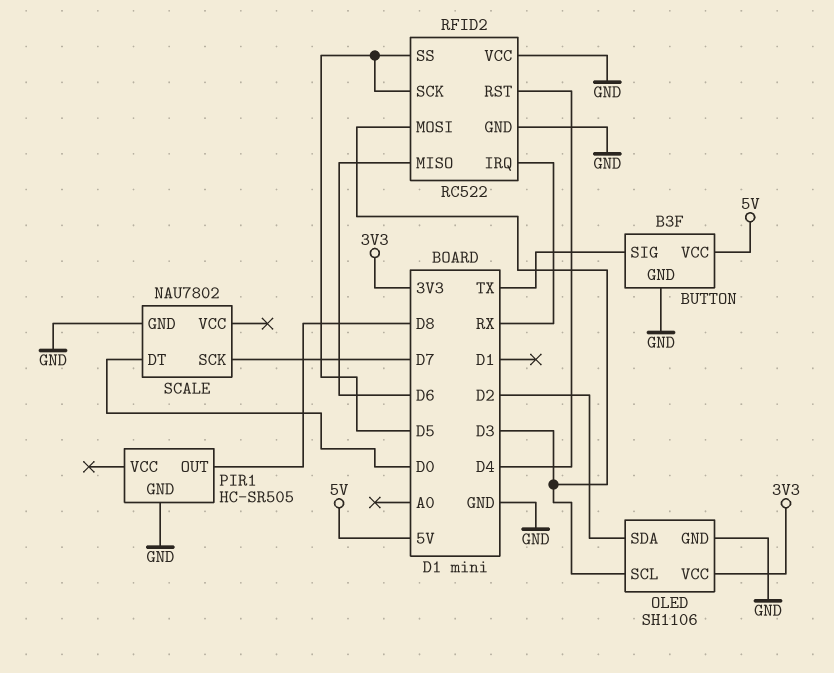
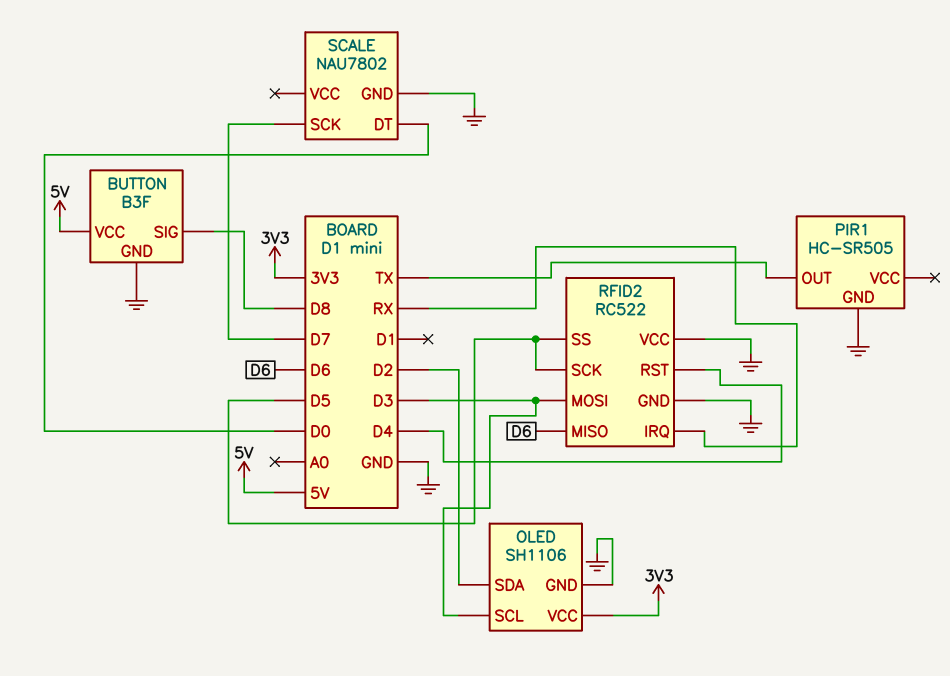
BUTTON pin SIG: TX -> D8
PIR1 pin OUT: D8 -> TX

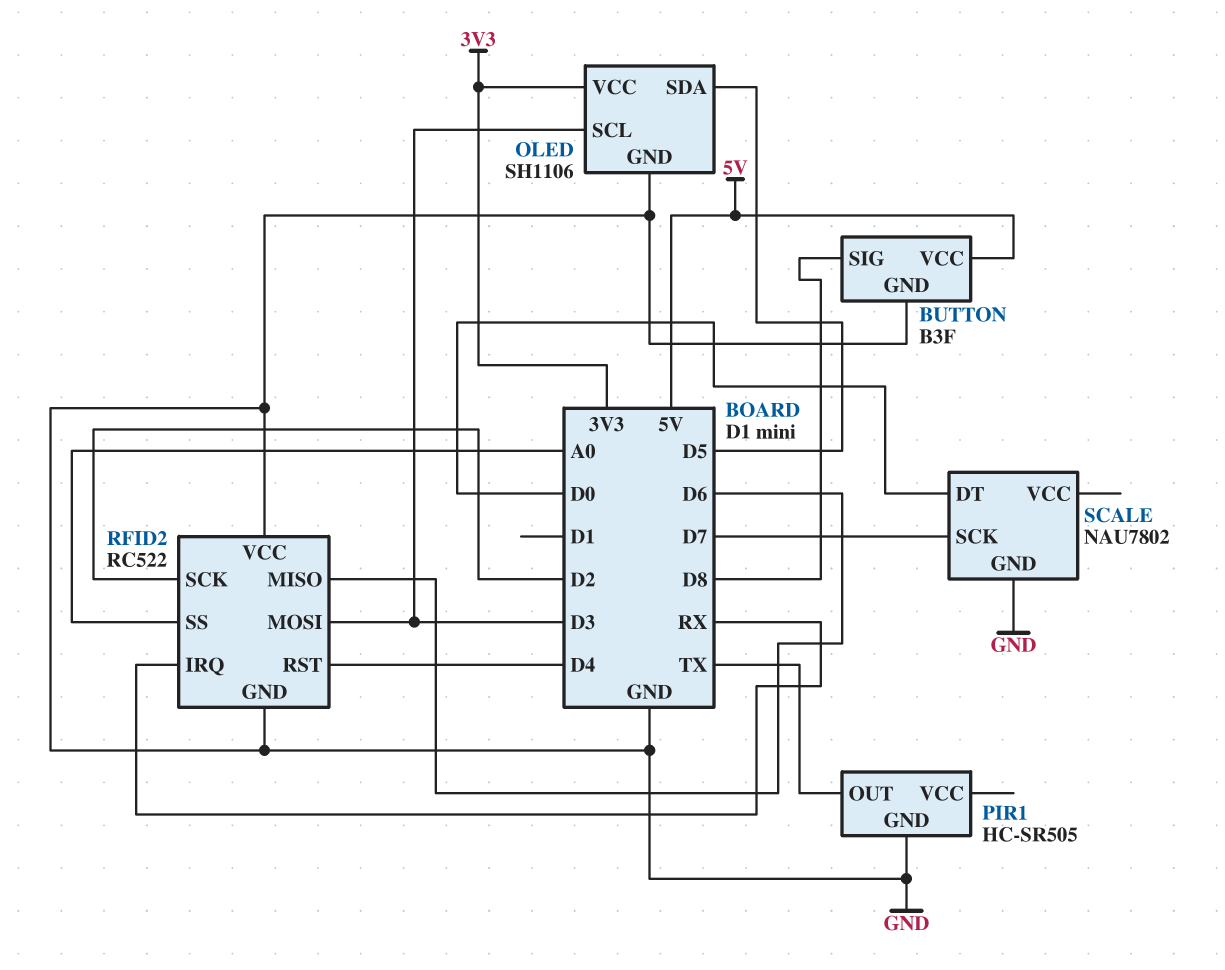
OLED pin SDA: D2 -> D5
RFID2 pin SCK: D5 -> D2
RFID2 pin SS: D5 -> A0

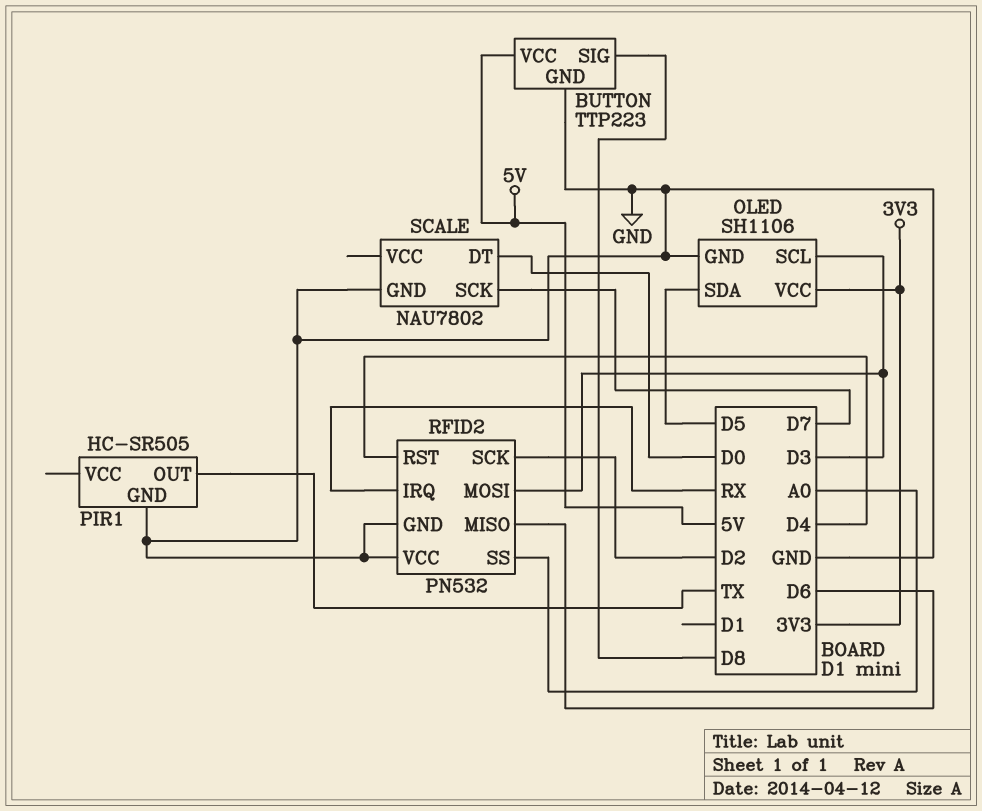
BUTTON: B3F -> TTP223
RFID2: RC522 -> PN532

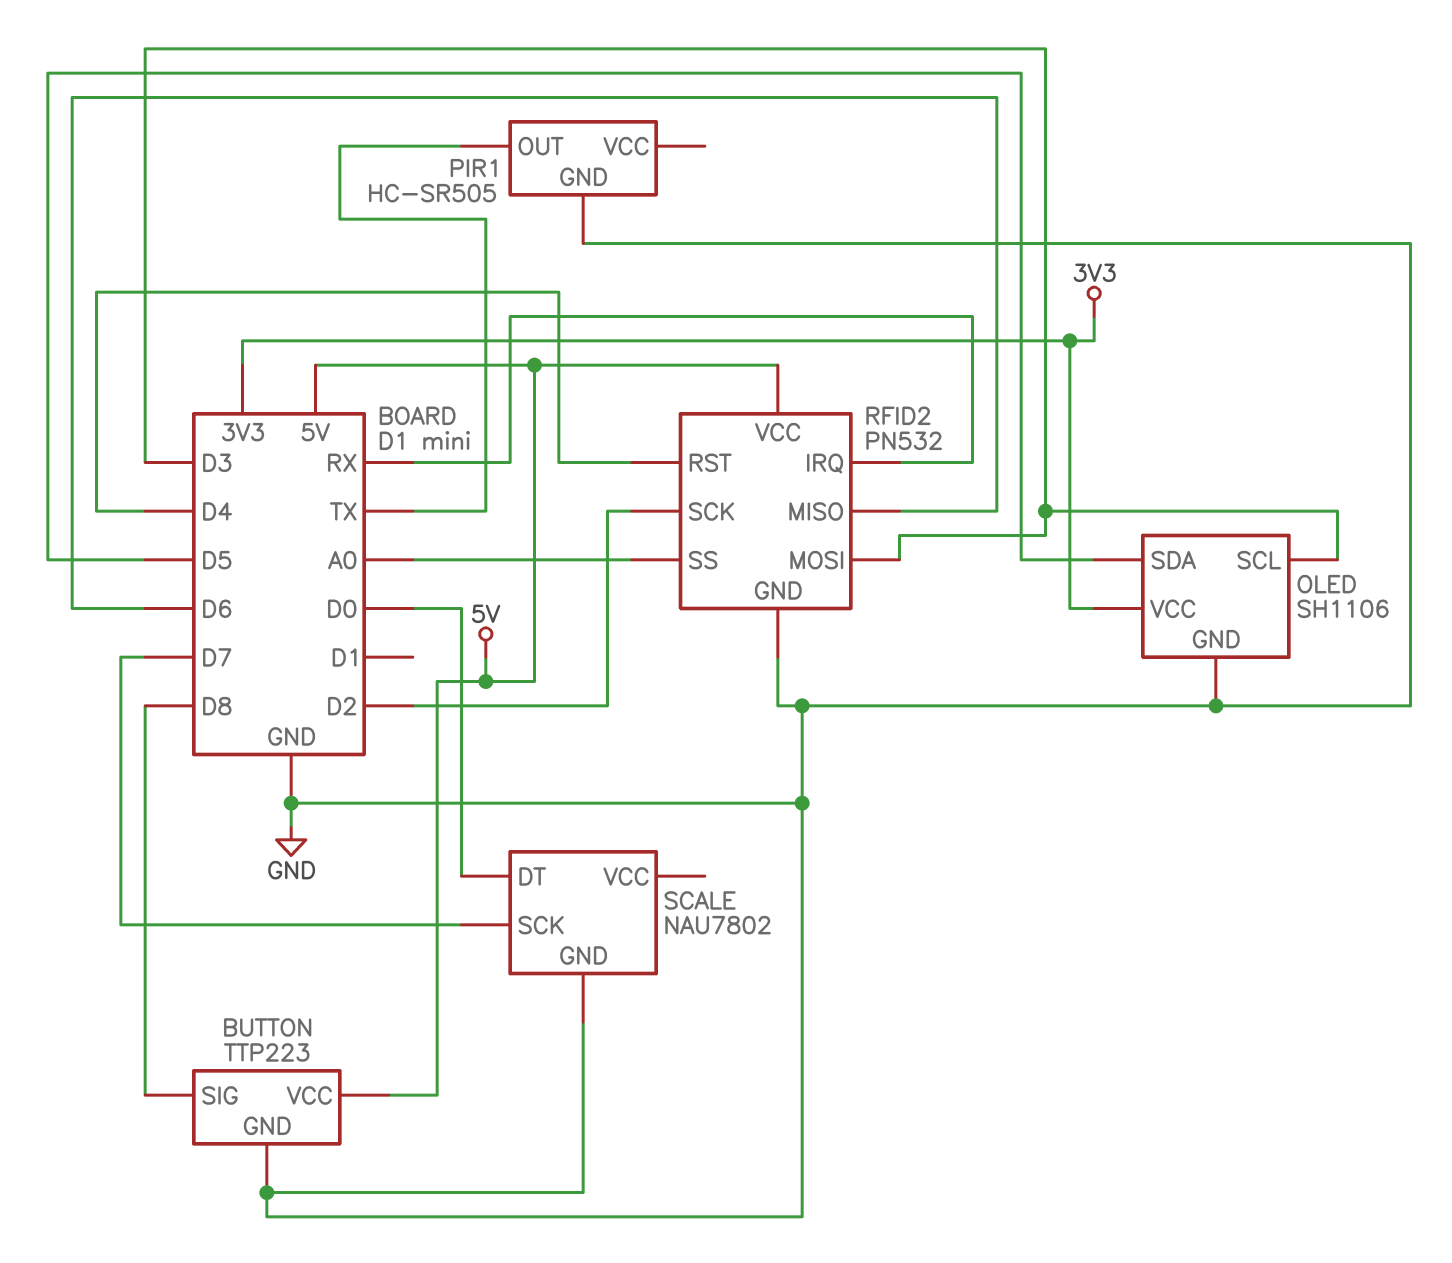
RFID2 pin VCC: GND -> 5V

